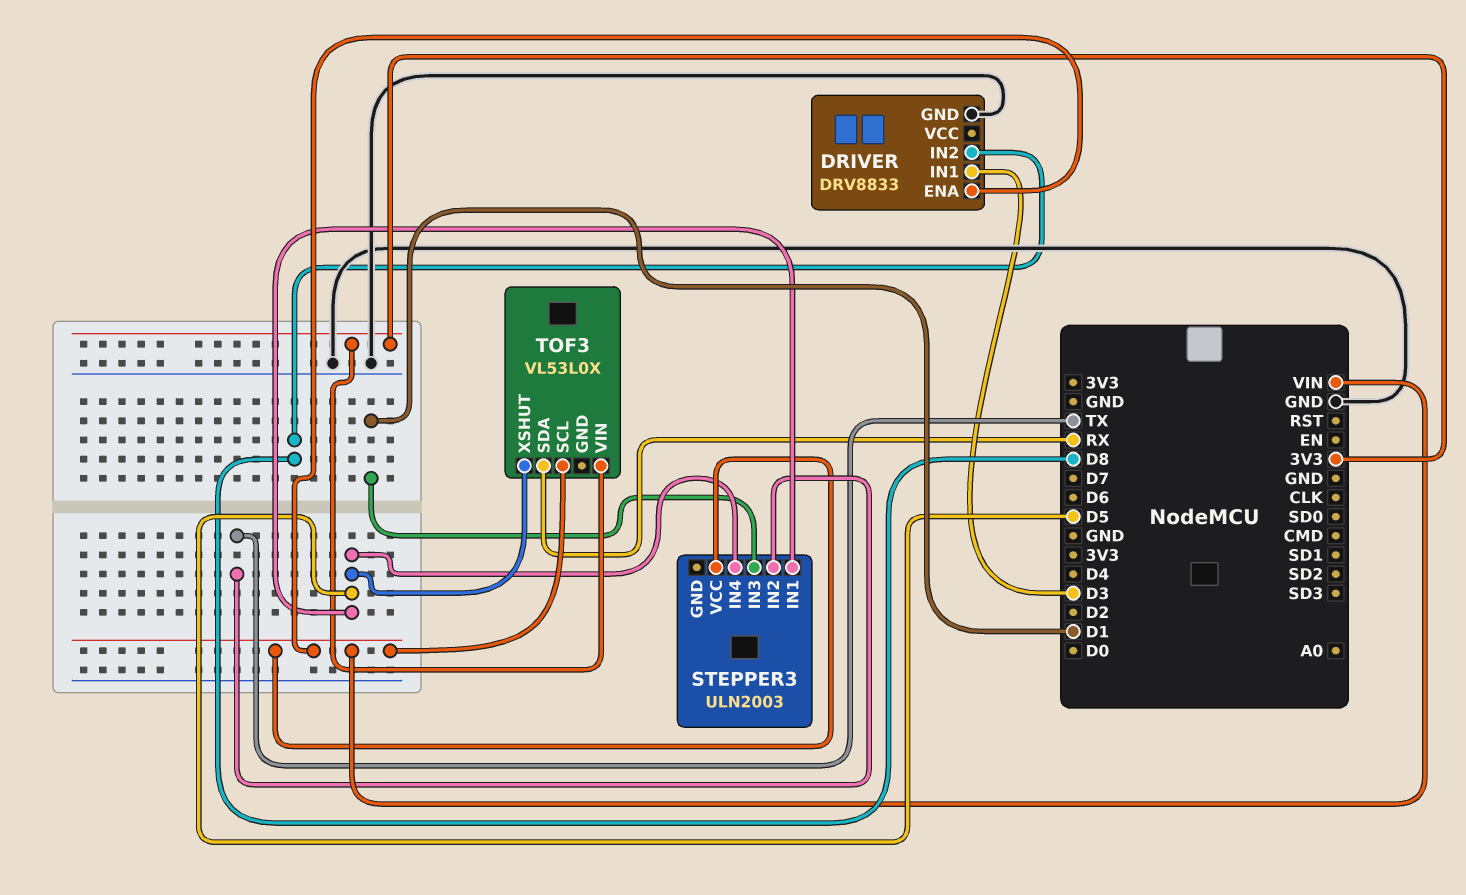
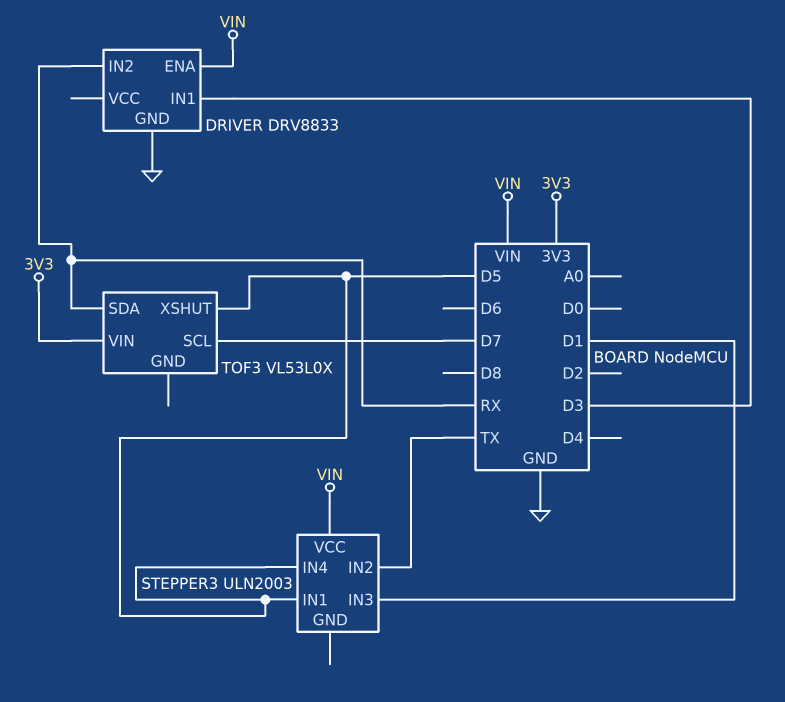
DRIVER pin IN2: D8 -> RX
TOF3 pin SCL: VIN -> D7

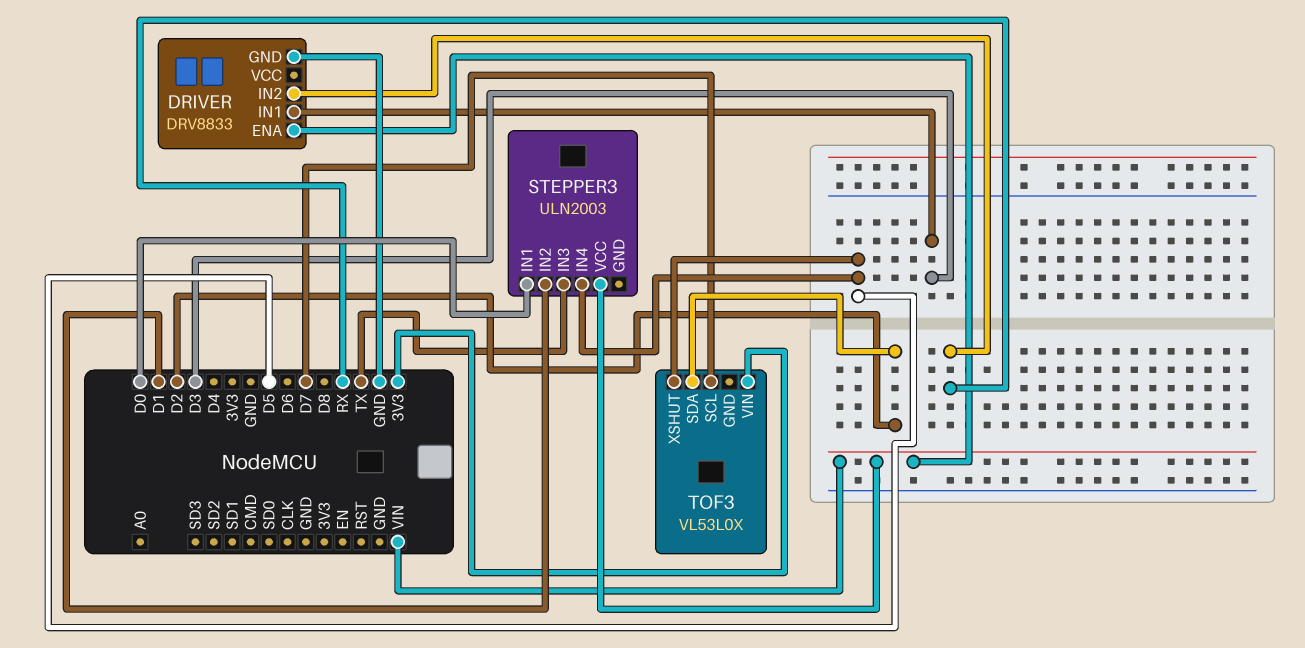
STEPPER3 pin IN1: D5 -> D0
STEPPER3 pin IN2: TX -> D1
STEPPER3 pin IN3: D1 -> TX
TOF3 pin SDA: RX -> D2

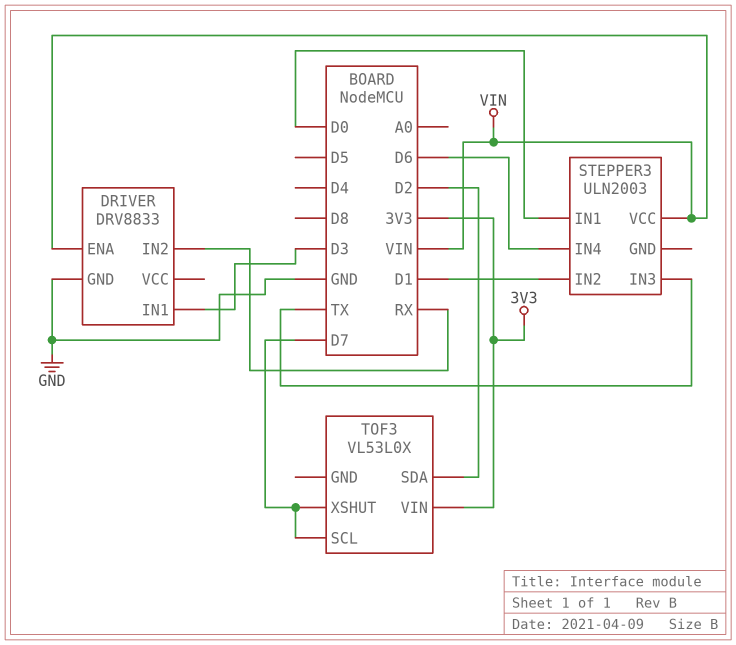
STEPPER3 pin IN4: D5 -> D6
TOF3 pin XSHUT: D5 -> D7

